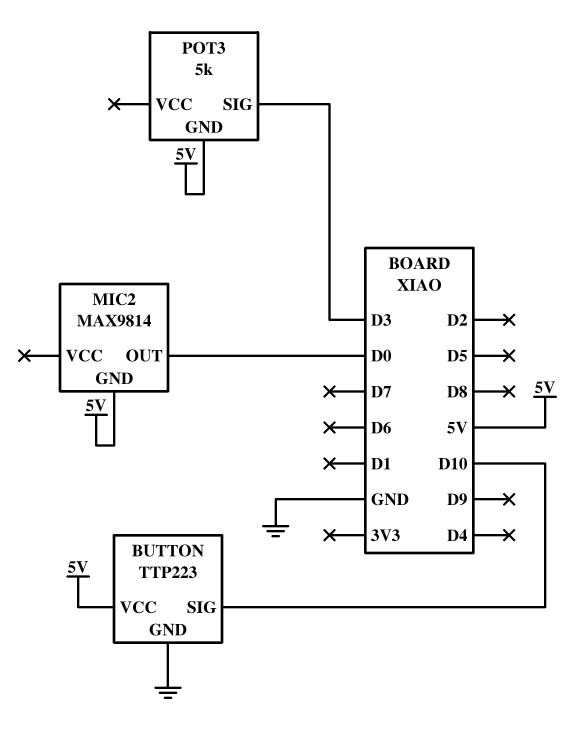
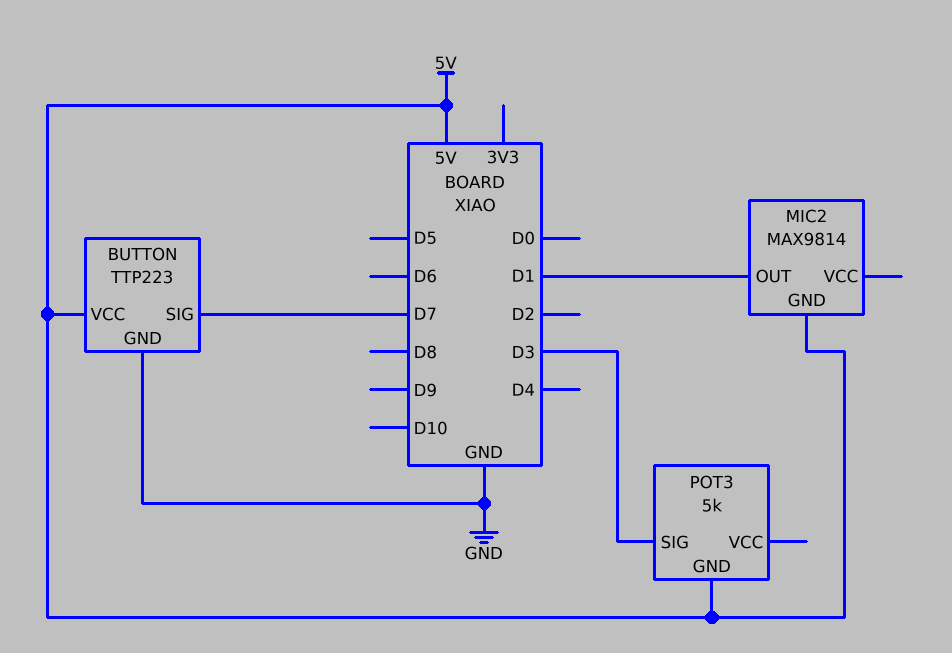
BUTTON pin SIG: D10 -> D7
MIC2 pin OUT: D0 -> D1

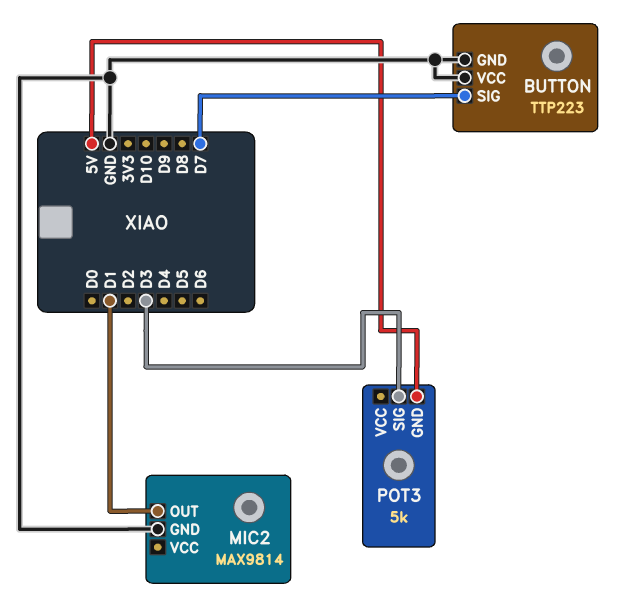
BUTTON pin VCC: 5V -> GND
MIC2 pin GND: 5V -> GND

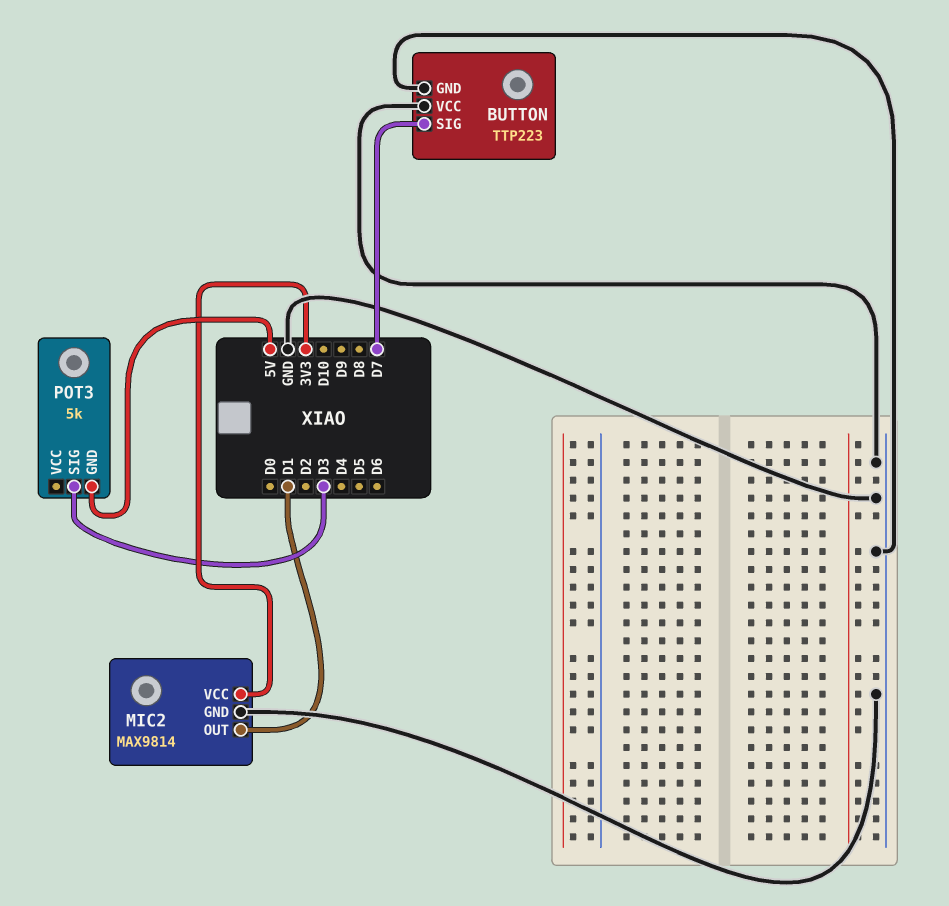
MIC2 pin VCC: none -> 3V3

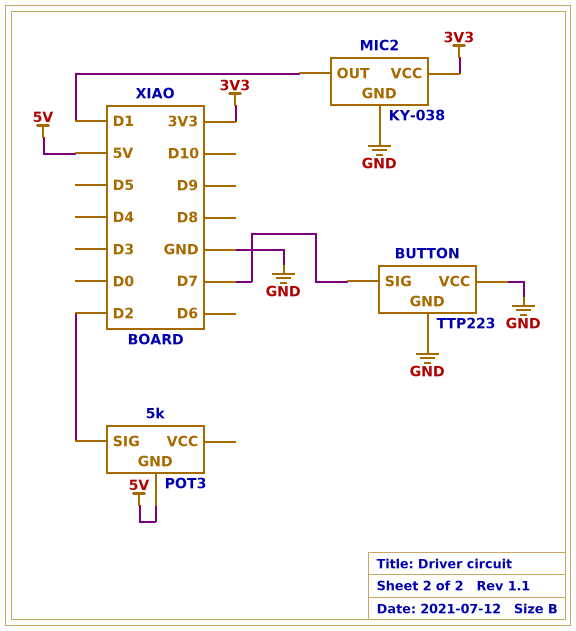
MIC2: MAX9814 -> KY-038
POT3 pin SIG: D3 -> D2

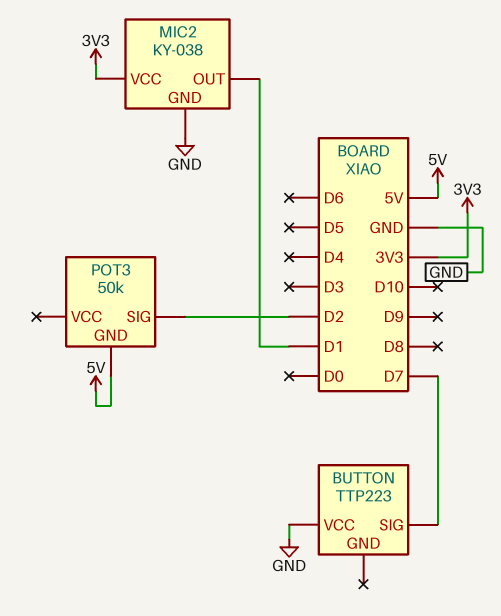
BUTTON pin GND: GND -> none
POT3: 5k -> 50k

